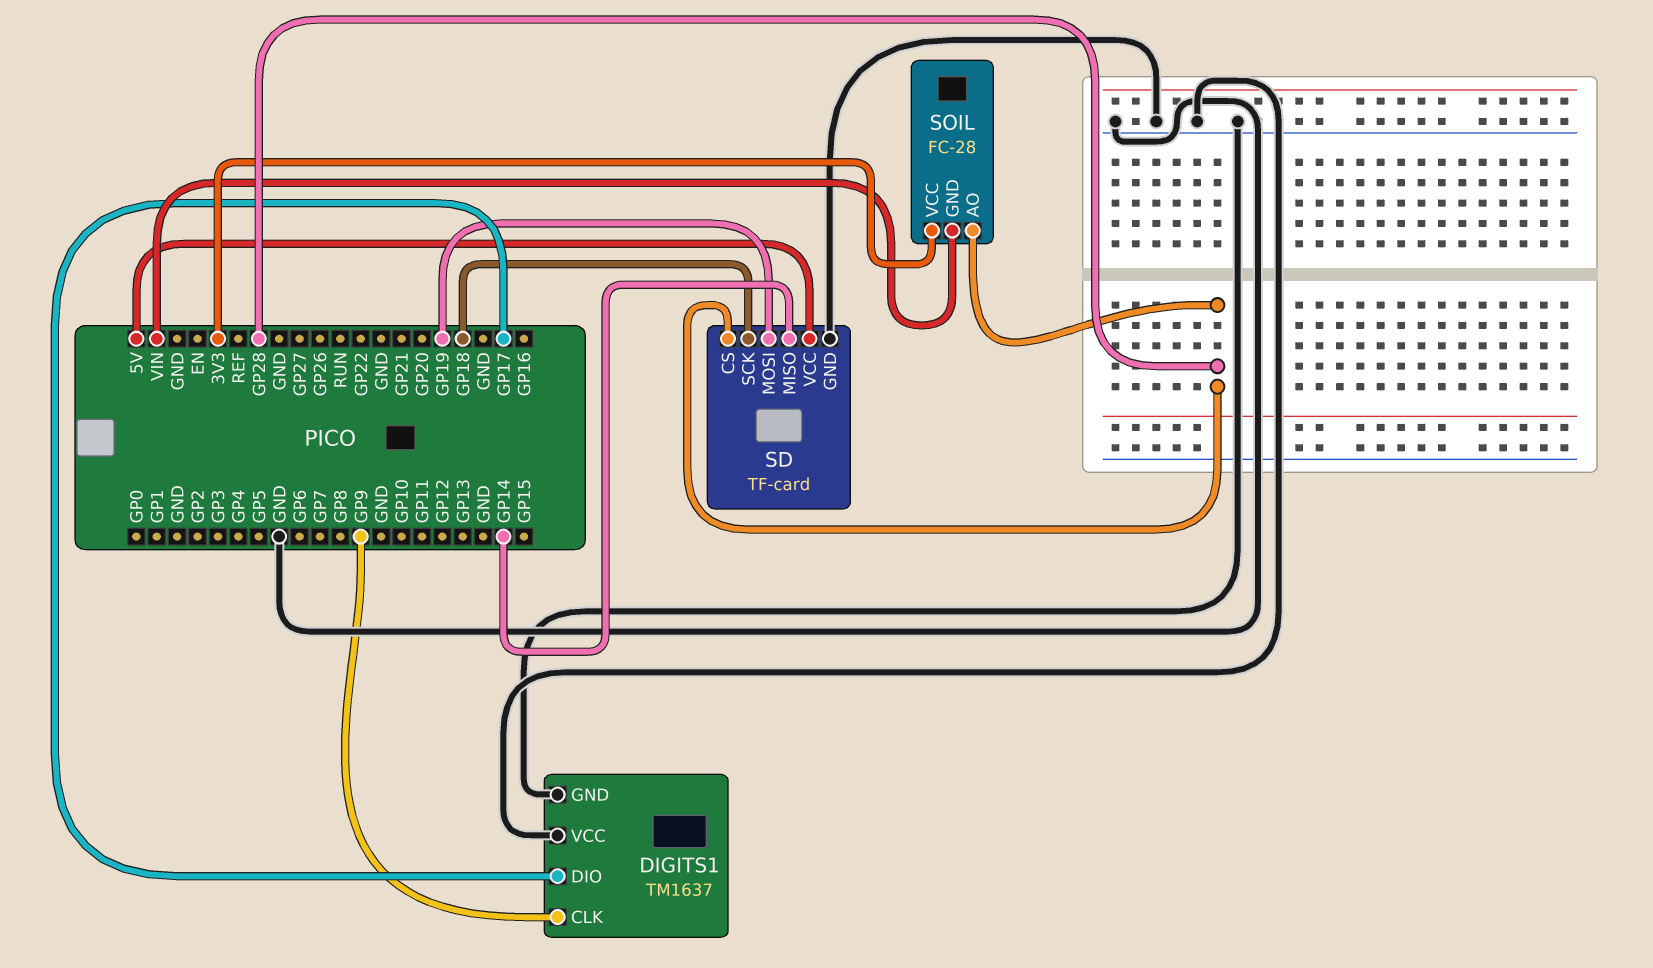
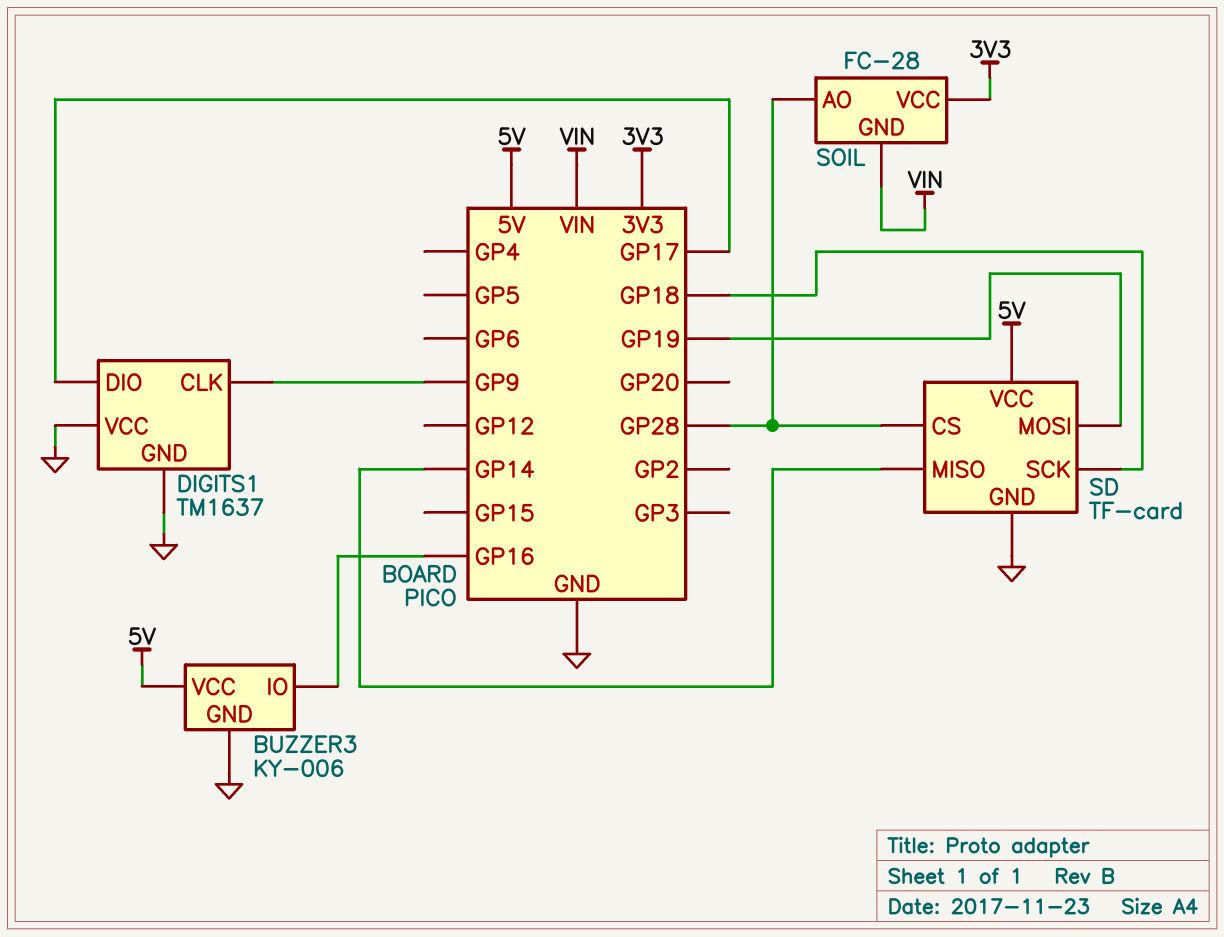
BUZZER3: none -> KY-006
BUZZER3 pin GND: none -> GND
BUZZER3 pin IO: none -> GP16
BUZZER3 pin VCC: none -> 5V

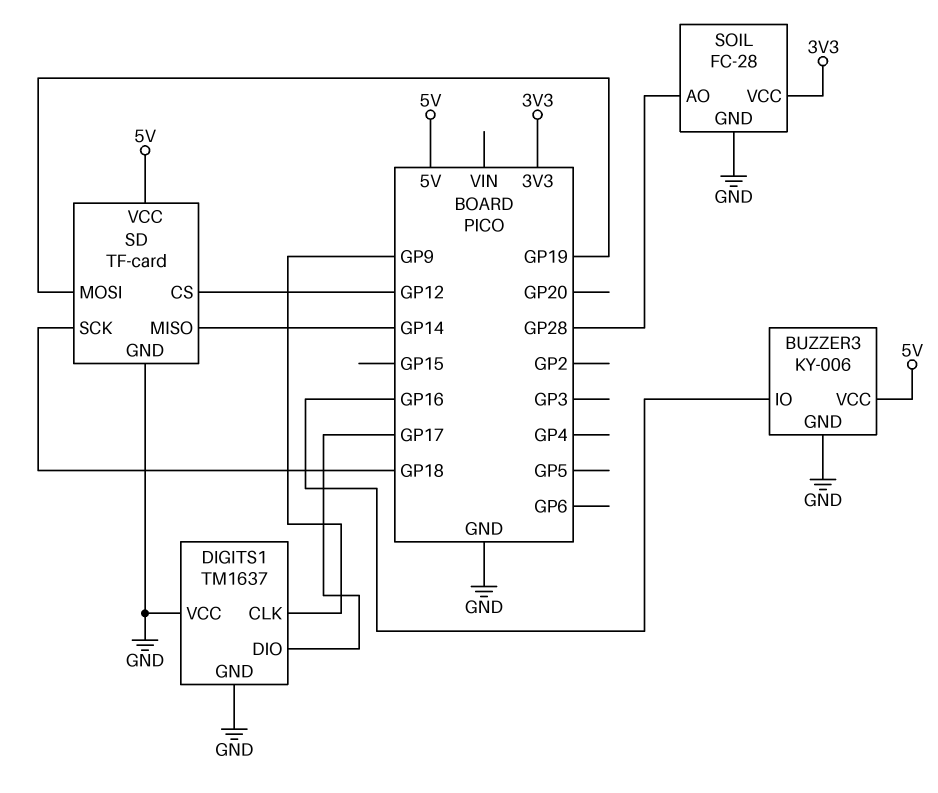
SD pin CS: GP28 -> GP12
SOIL pin GND: VIN -> GND

